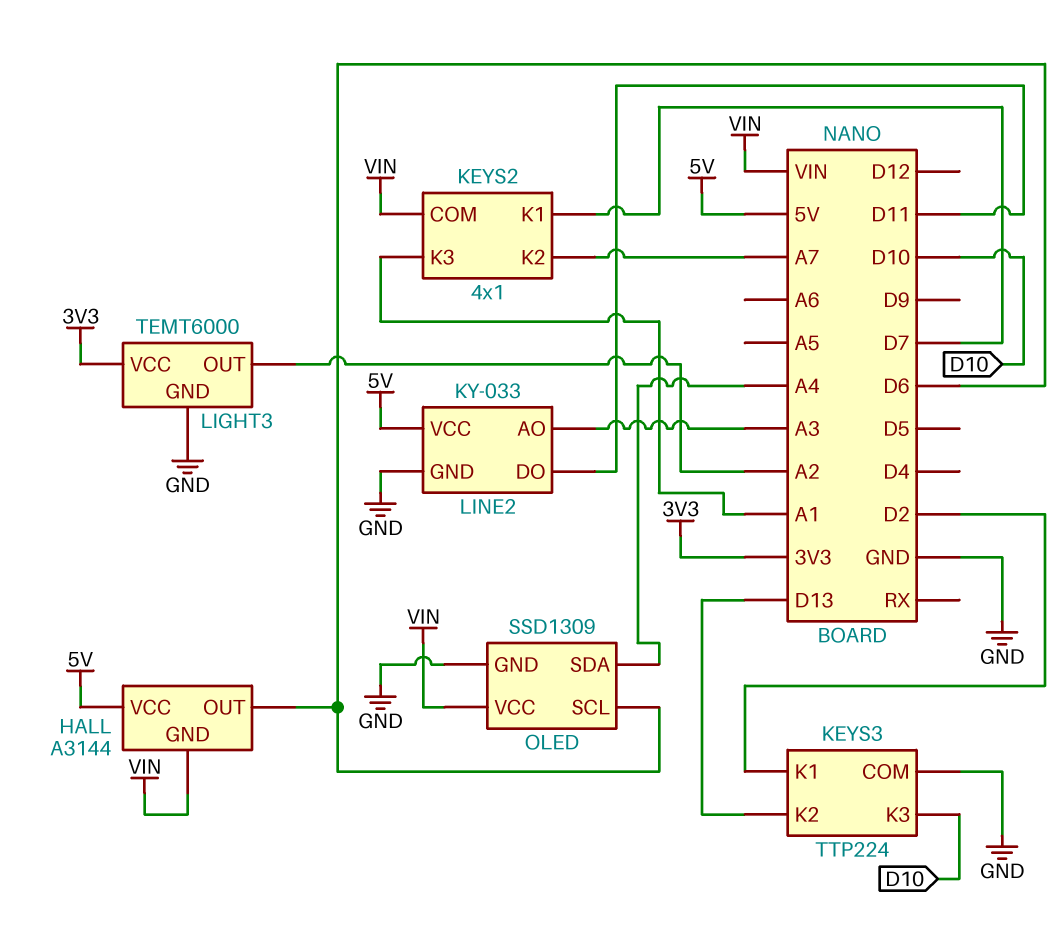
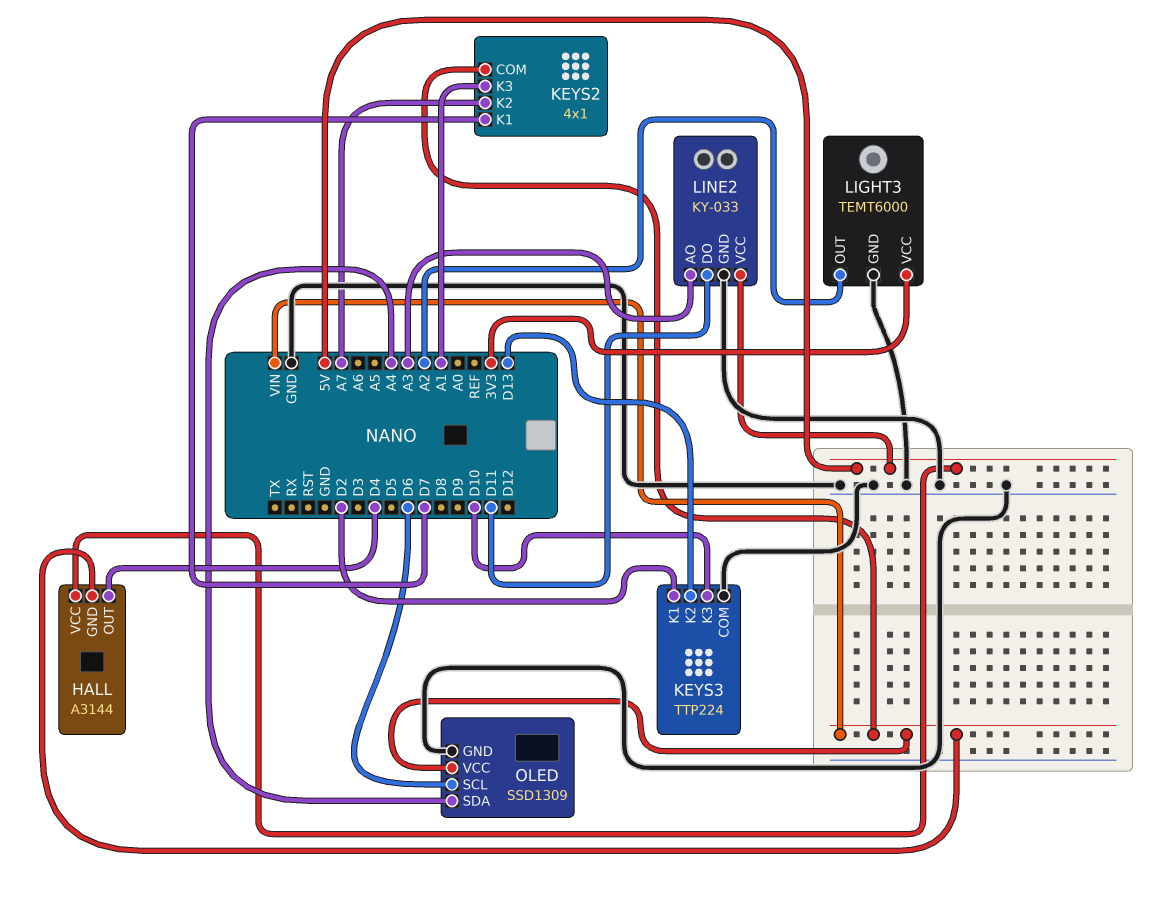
HALL pin OUT: D6 -> D4

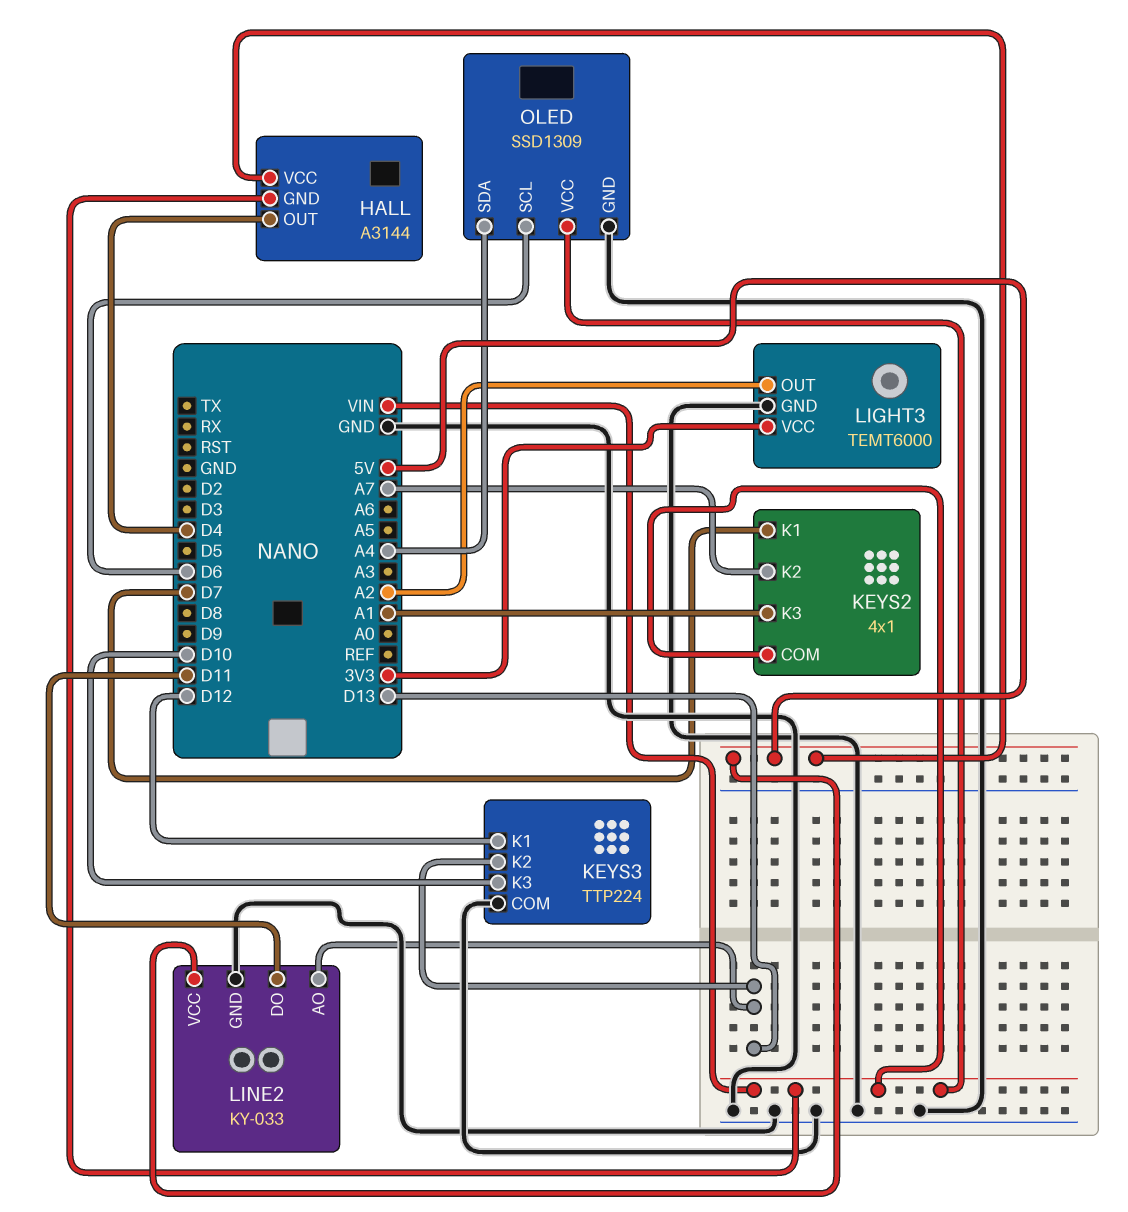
KEYS3 pin K1: D2 -> D12
LINE2 pin AO: A3 -> D13

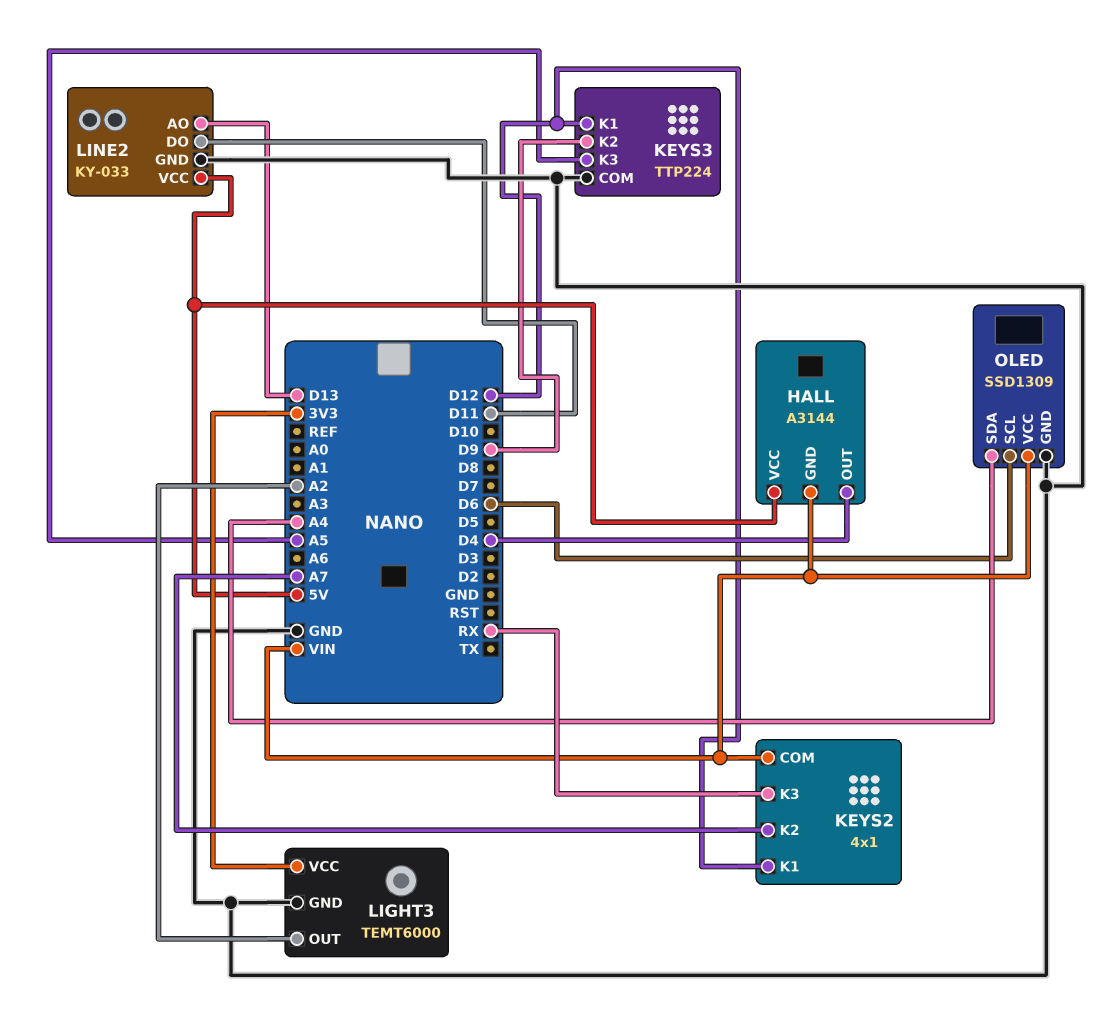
KEYS2 pin K1: D7 -> D12
KEYS2 pin K3: A1 -> RX
KEYS3 pin K2: D13 -> D9
KEYS3 pin K3: D10 -> A5

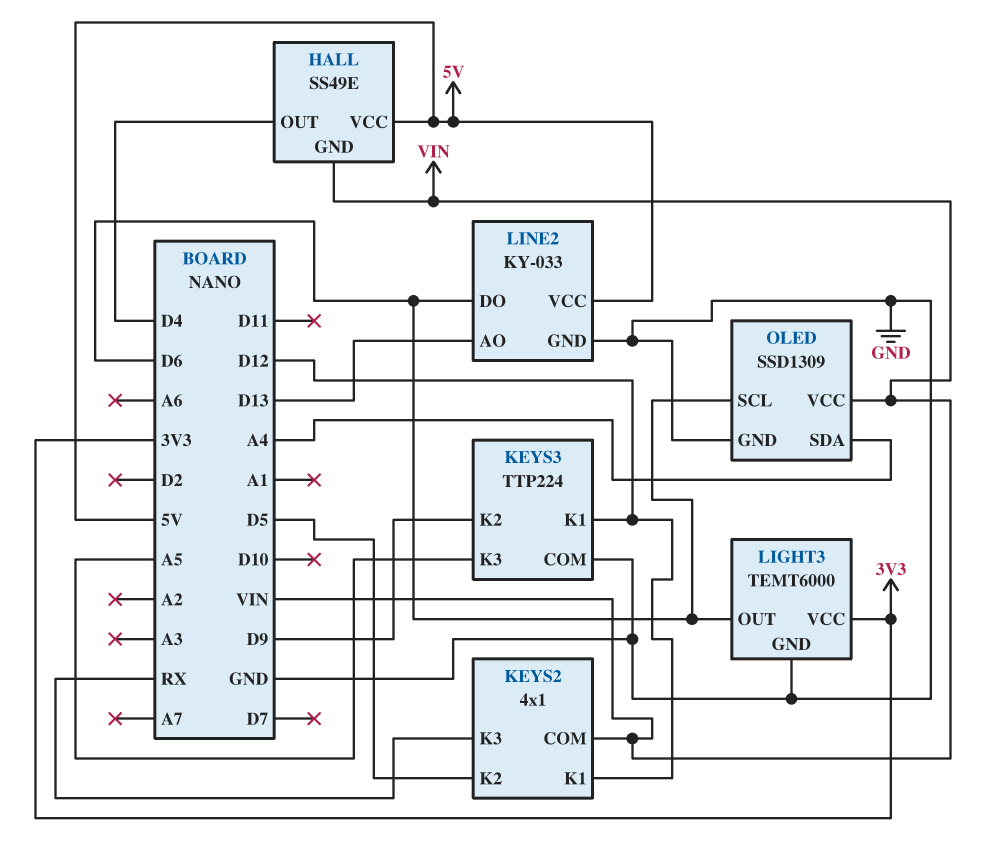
HALL: A3144 -> SS49E
KEYS2 pin K2: A7 -> D5
LIGHT3 pin OUT: A2 -> D6
LINE2 pin DO: D11 -> D6

